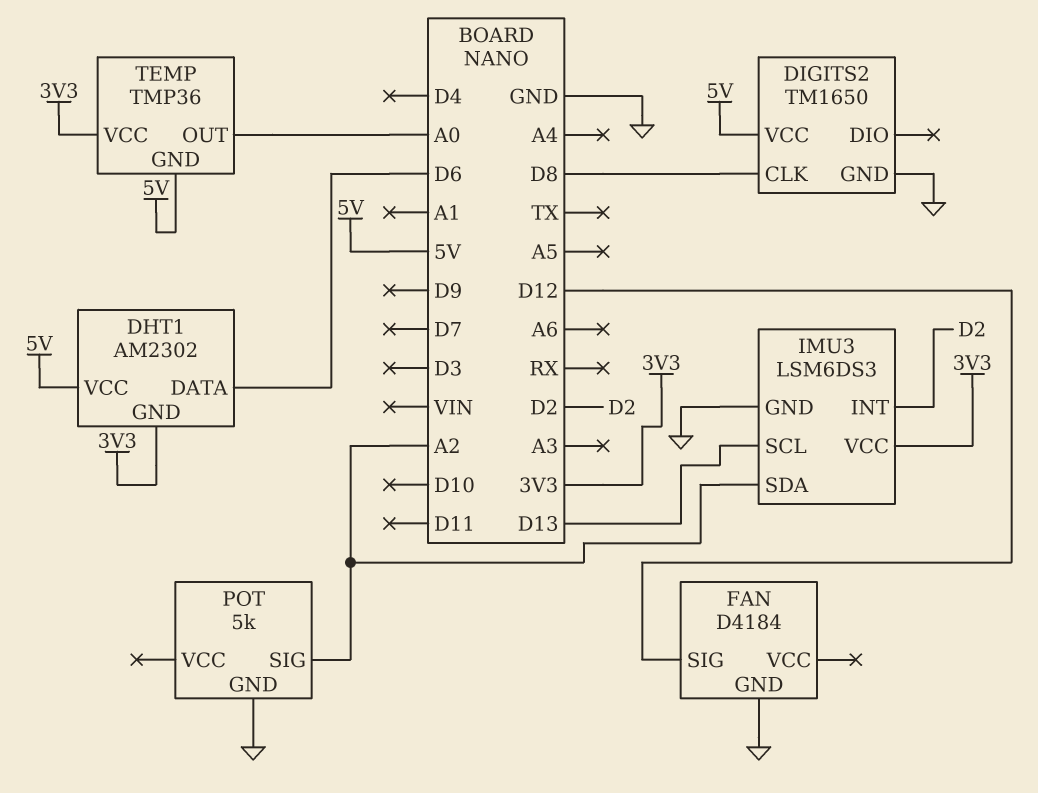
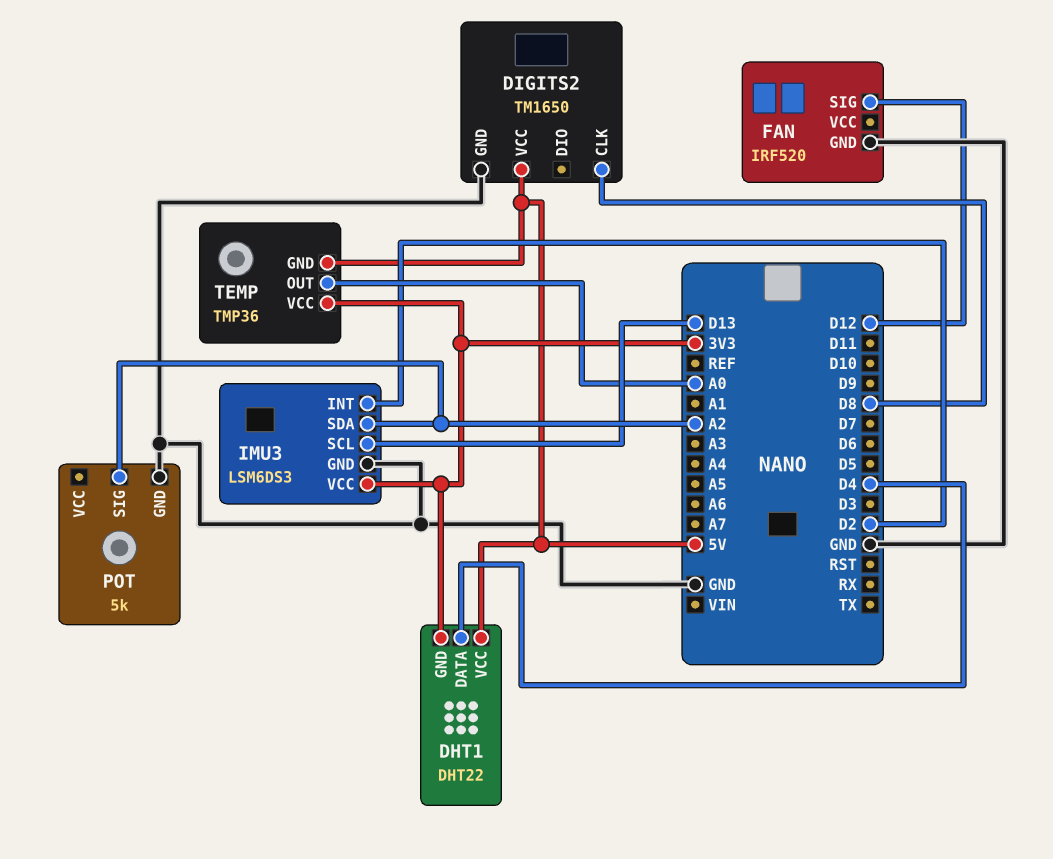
DHT1: AM2302 -> DHT22
DHT1 pin DATA: D6 -> D4
FAN: D4184 -> IRF520

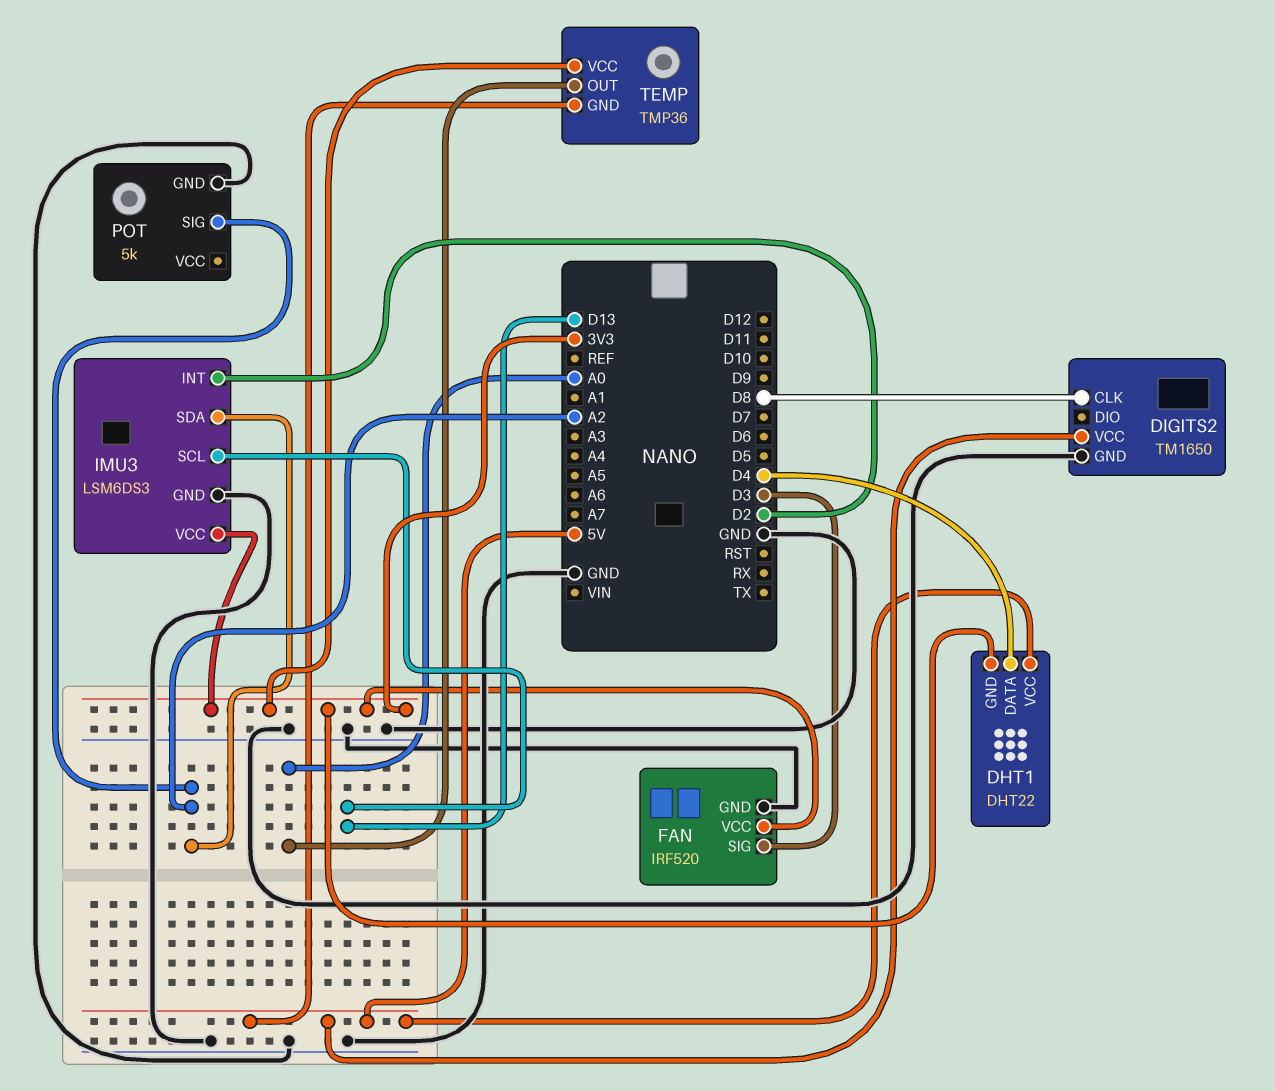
FAN pin SIG: D12 -> D3
FAN pin VCC: none -> 3V3

